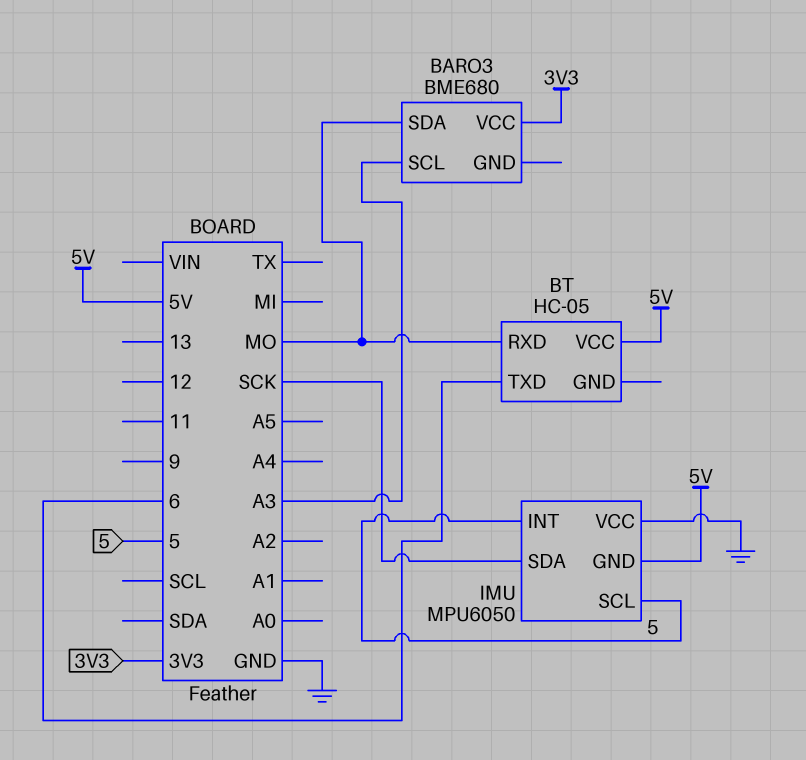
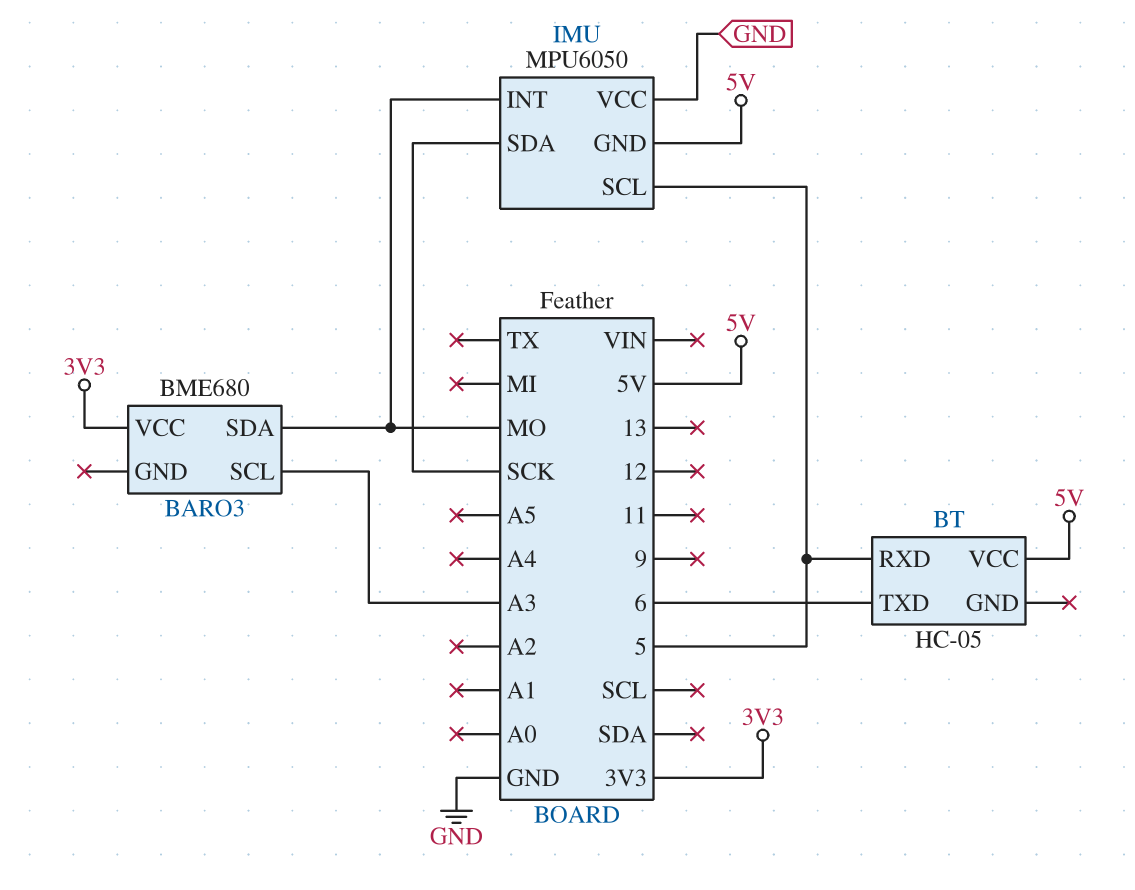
BT pin RXD: MO -> 5
IMU pin INT: 5 -> MO

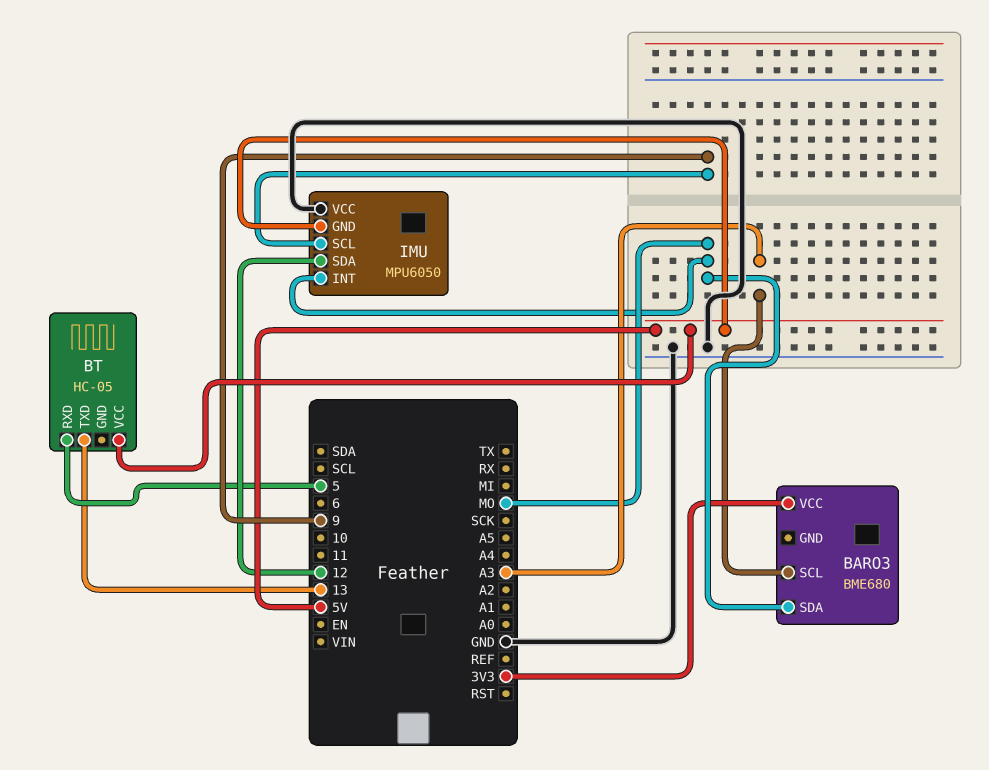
BT pin TXD: 6 -> 13
IMU pin SCL: 5 -> 9
IMU pin SDA: SCK -> 12

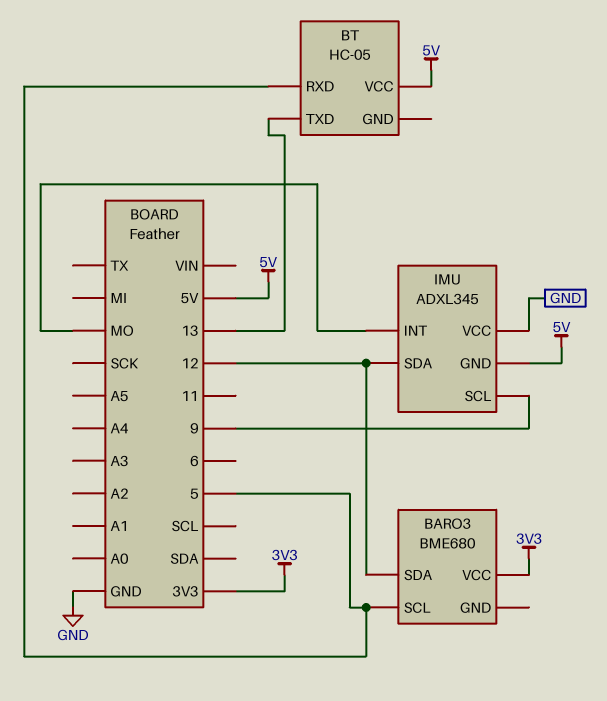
BARO3 pin SCL: A3 -> 5
BARO3 pin SDA: MO -> 12
IMU: MPU6050 -> ADXL345

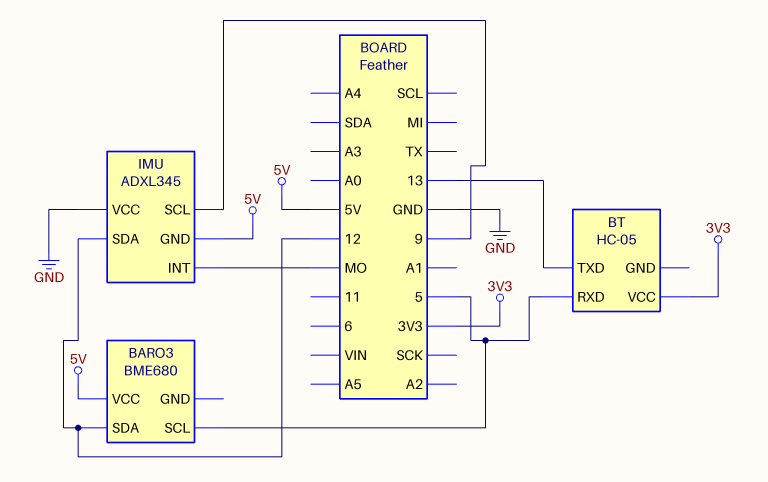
BARO3 pin VCC: 3V3 -> 5V
BT pin VCC: 5V -> 3V3

